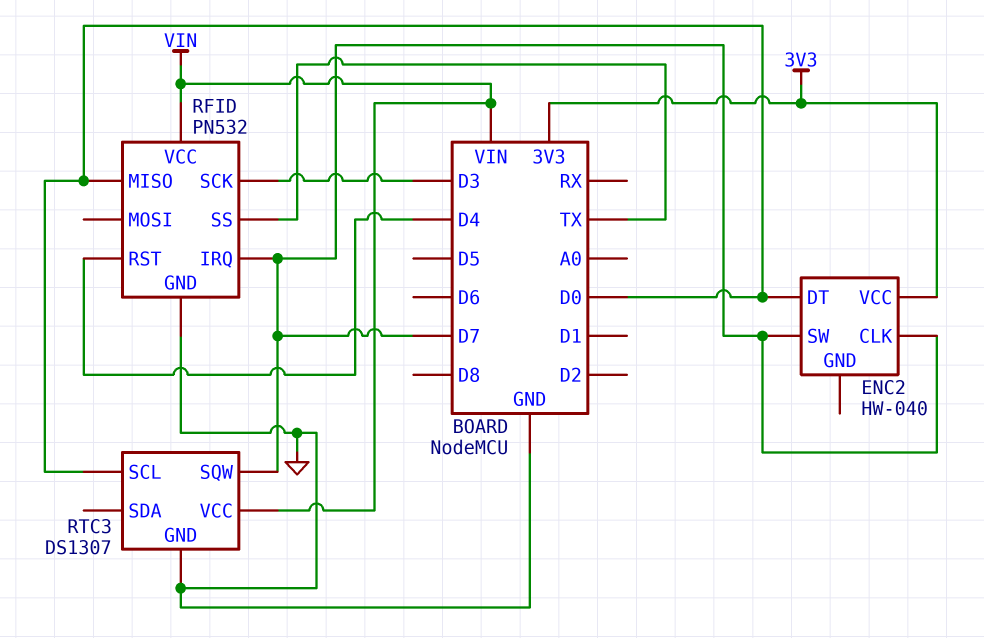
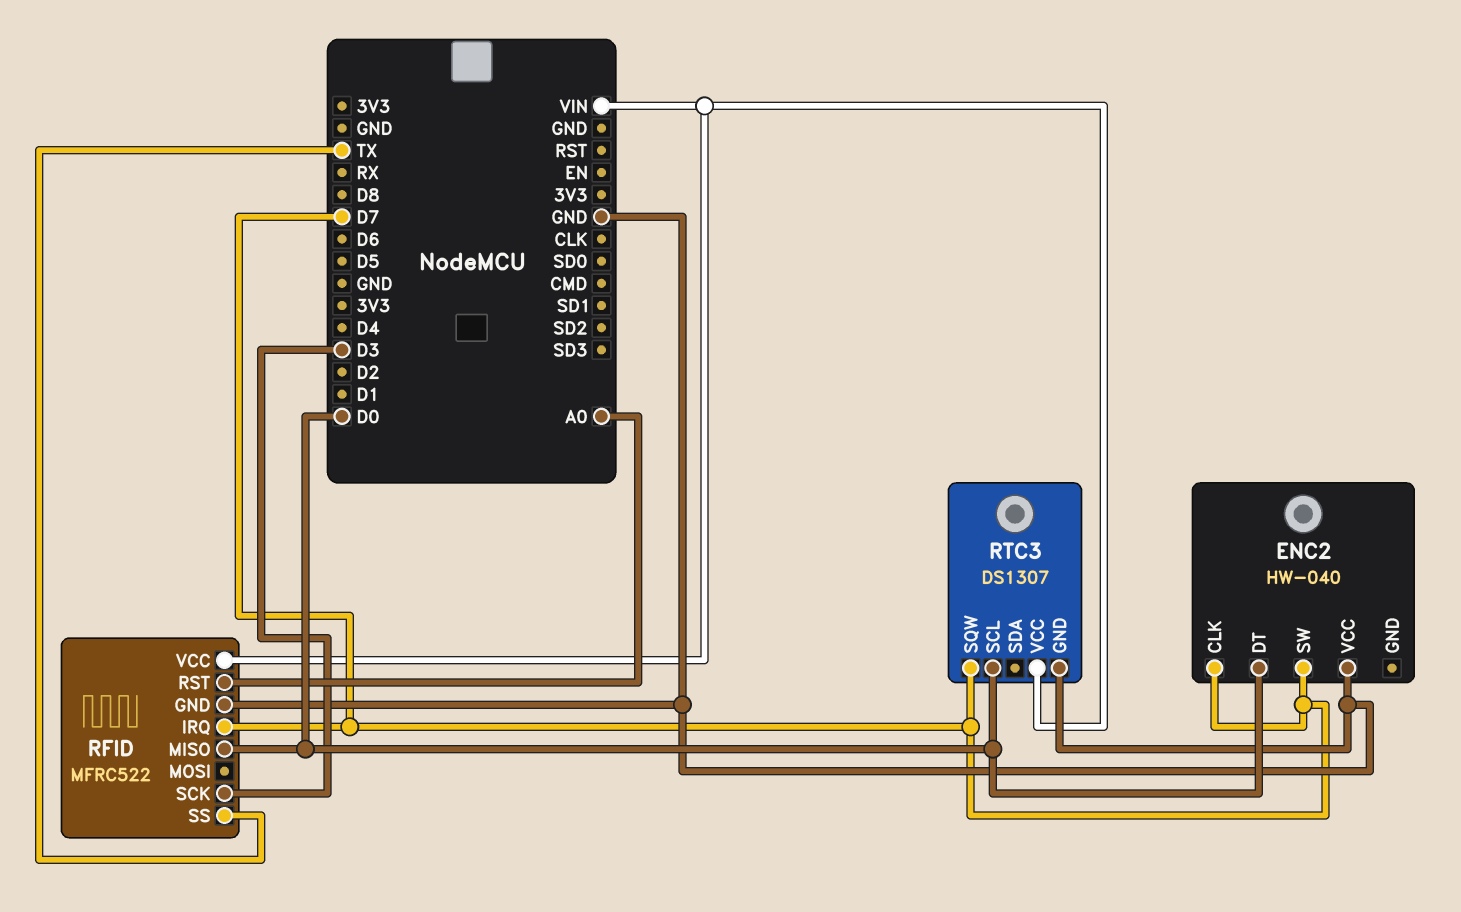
ENC2 pin VCC: 3V3 -> GND
RFID: PN532 -> MFRC522
RFID pin RST: D4 -> A0

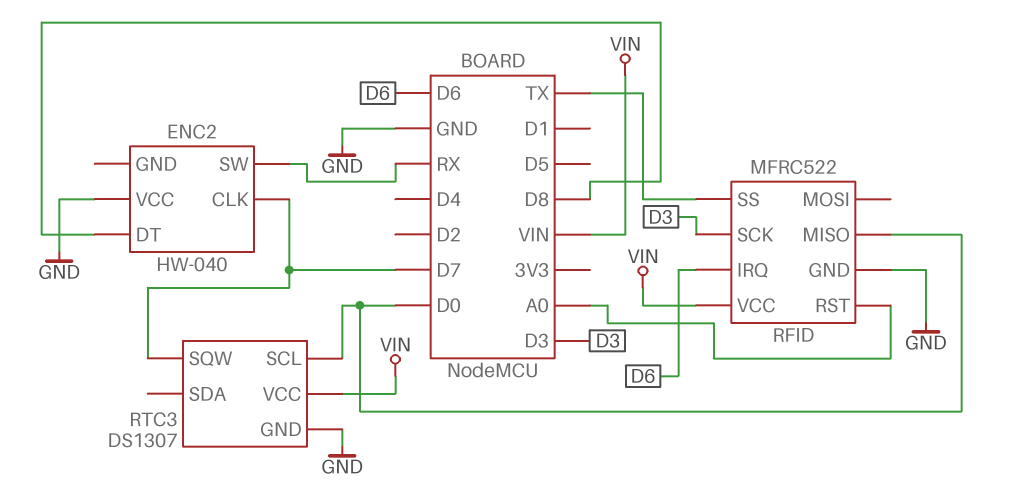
ENC2 pin DT: D0 -> D8
ENC2 pin SW: D7 -> RX
RFID pin IRQ: D7 -> D6

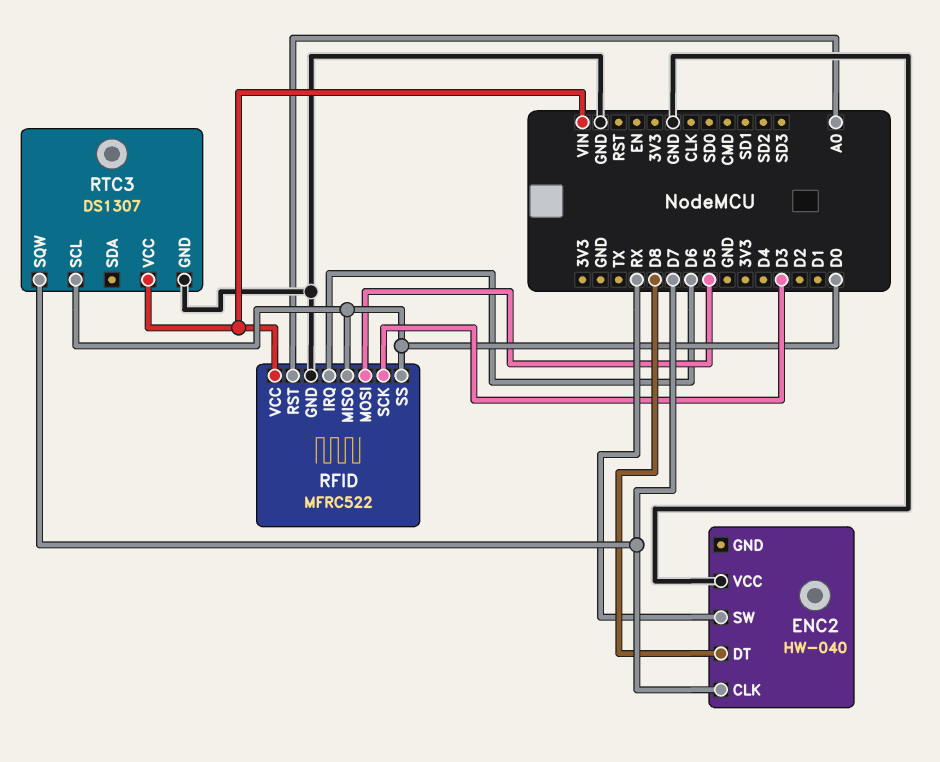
RFID pin MOSI: none -> D5
RFID pin SS: TX -> D0

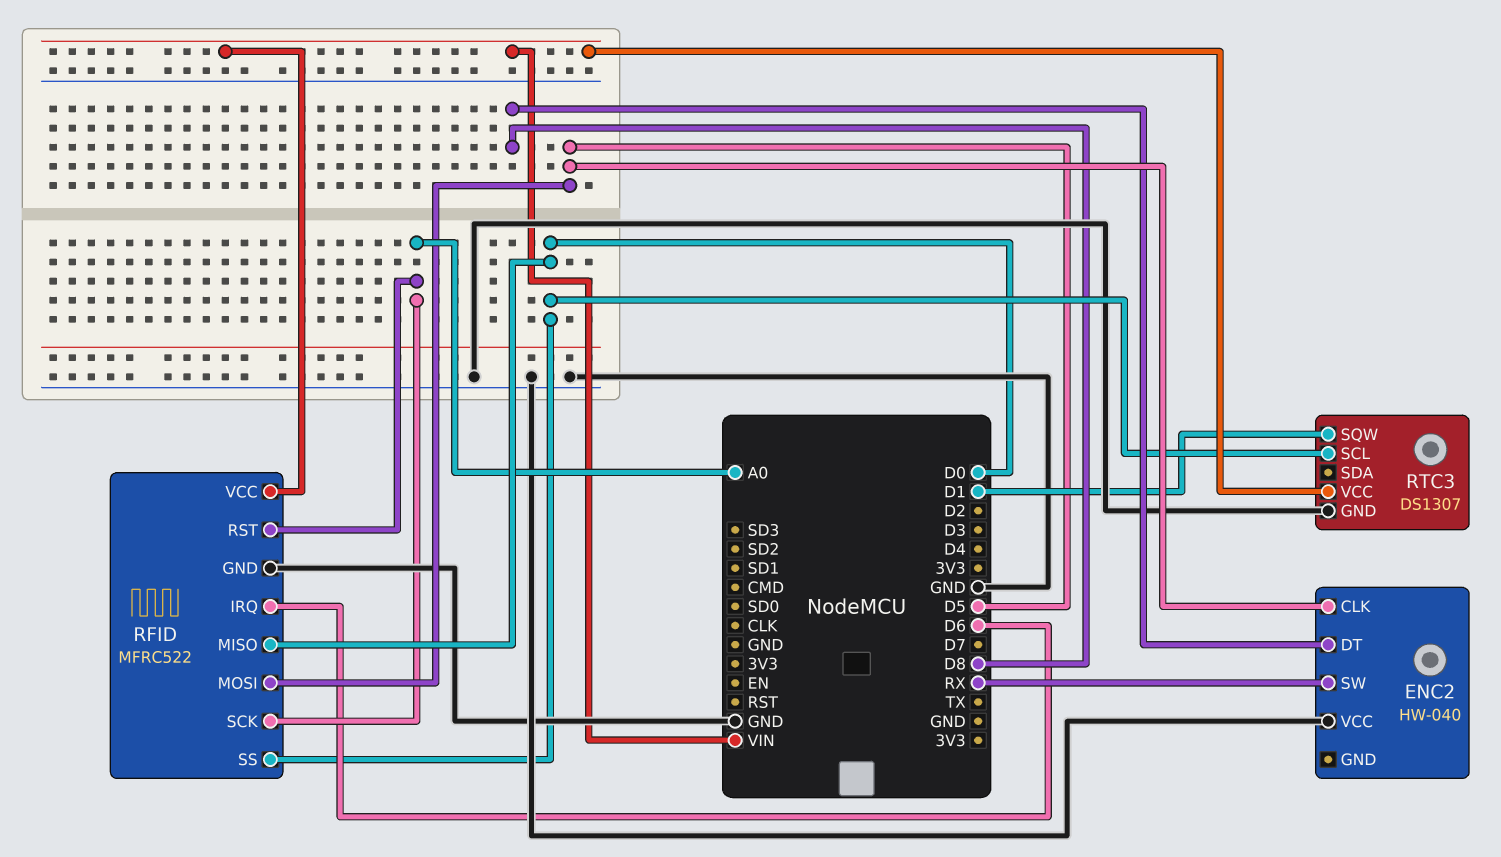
ENC2 pin CLK: D7 -> D5
RFID pin SCK: D3 -> A0
RTC3 pin SQW: D7 -> D1

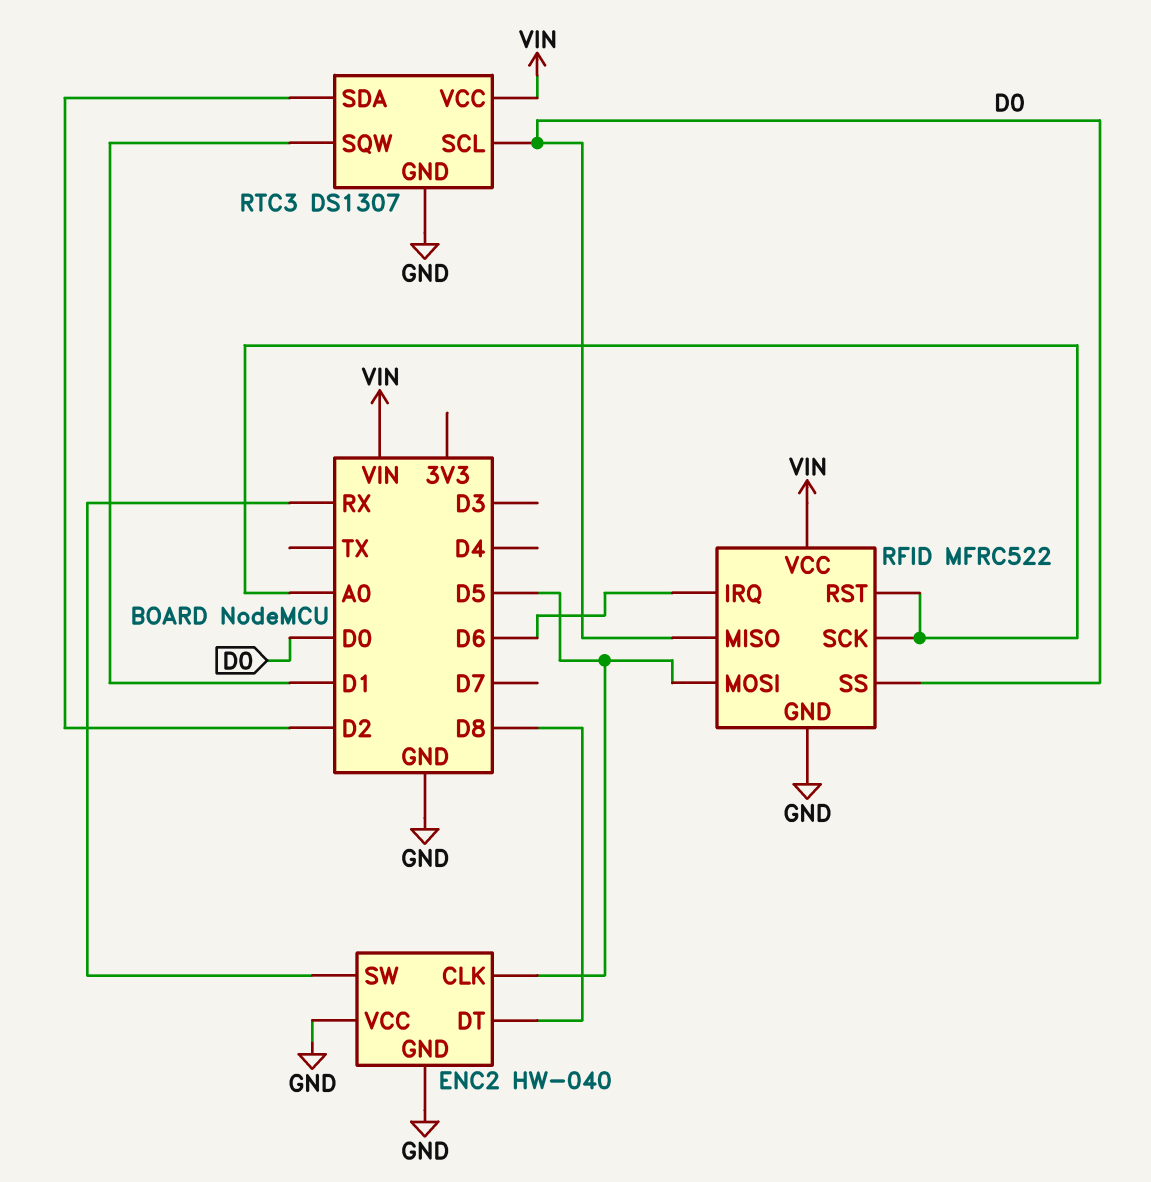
ENC2 pin GND: none -> GND
RTC3 pin SDA: none -> D2

